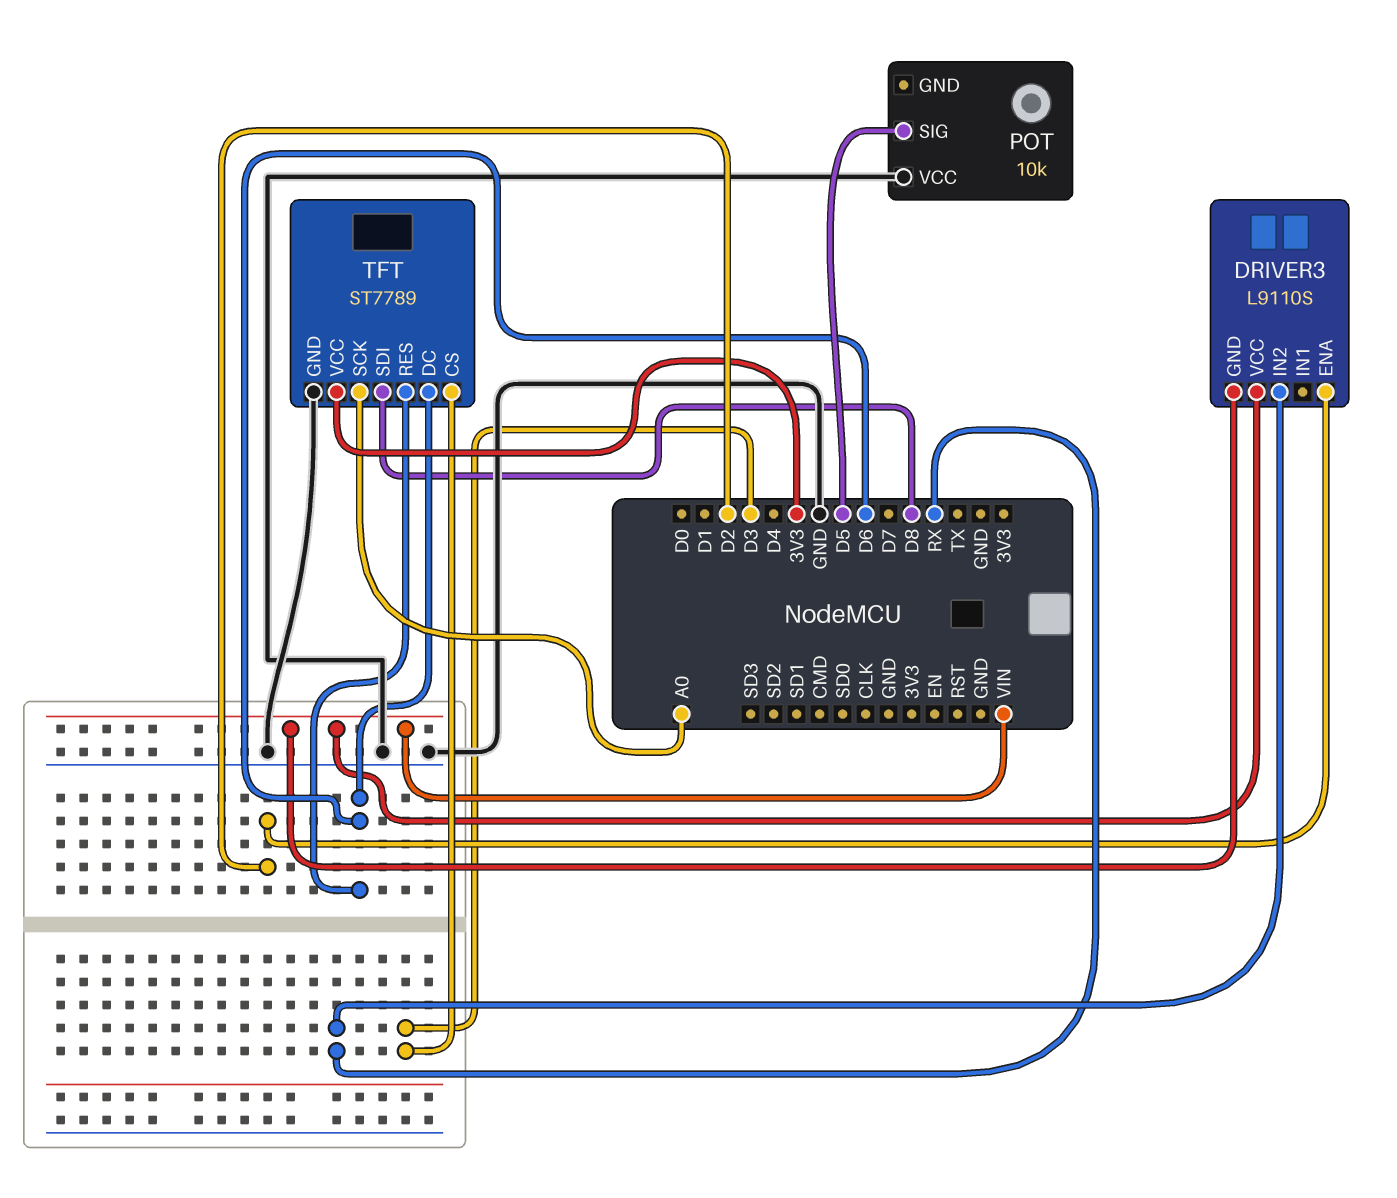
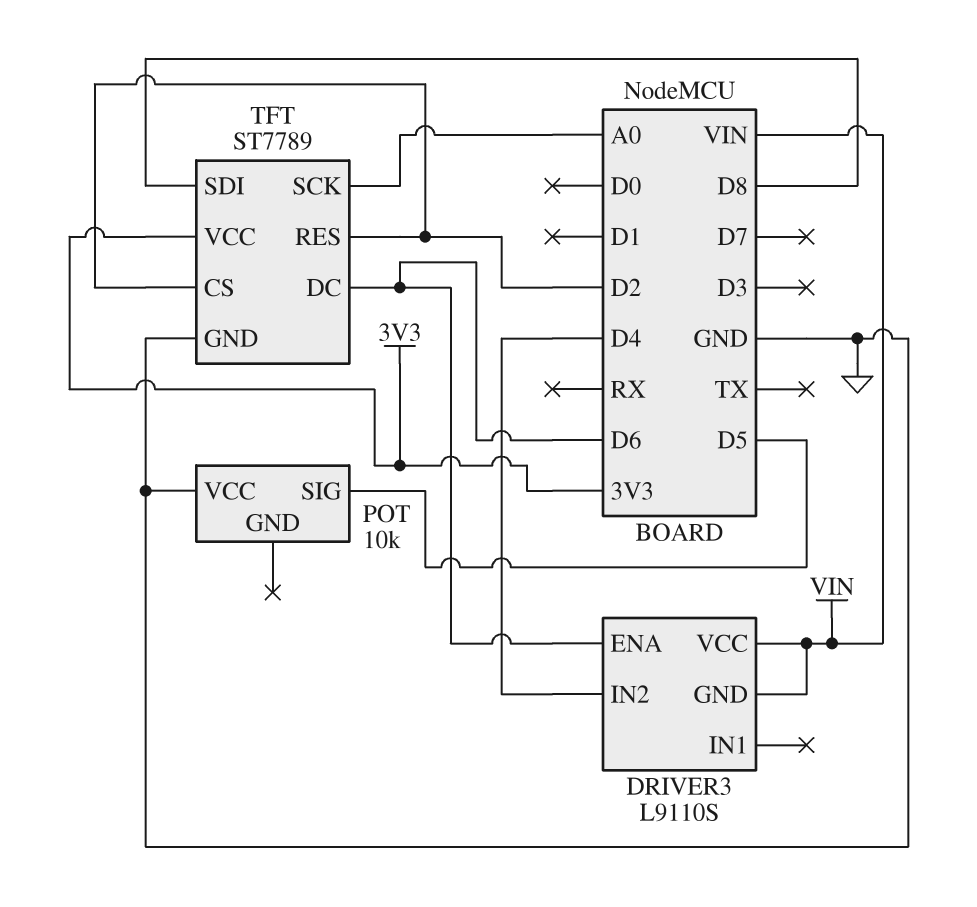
DRIVER3 pin ENA: D2 -> D6
DRIVER3 pin IN2: RX -> D4
TFT pin CS: D3 -> D2
TFT pin RES: D6 -> D2

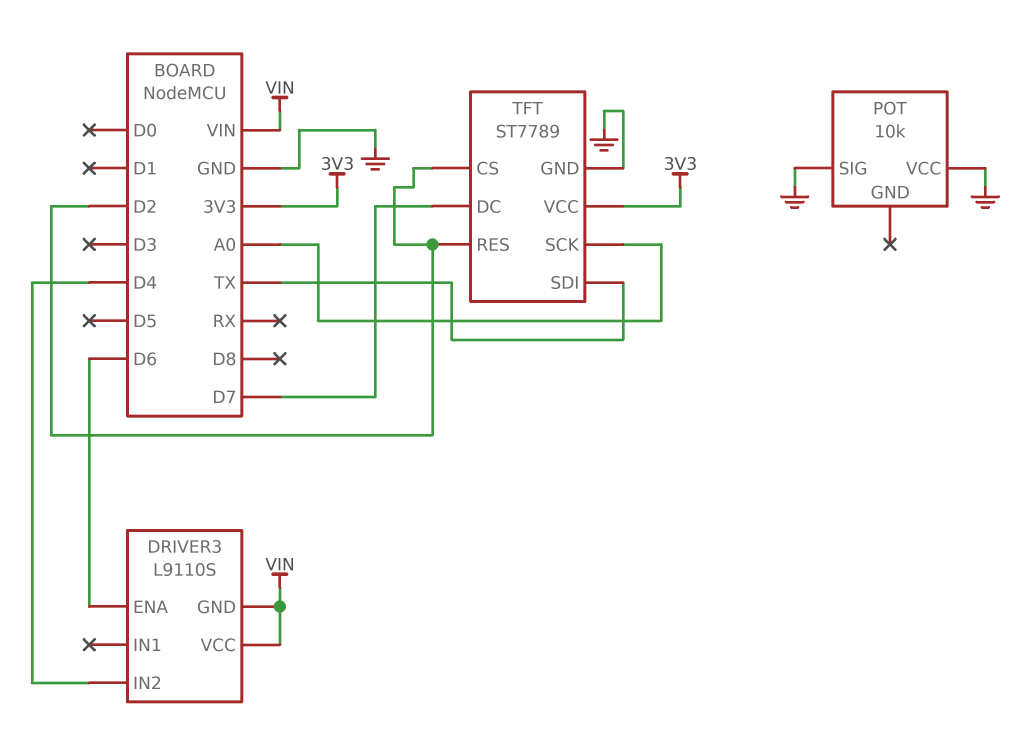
POT pin SIG: D5 -> GND
TFT pin DC: D6 -> D7
TFT pin SDI: D8 -> TX

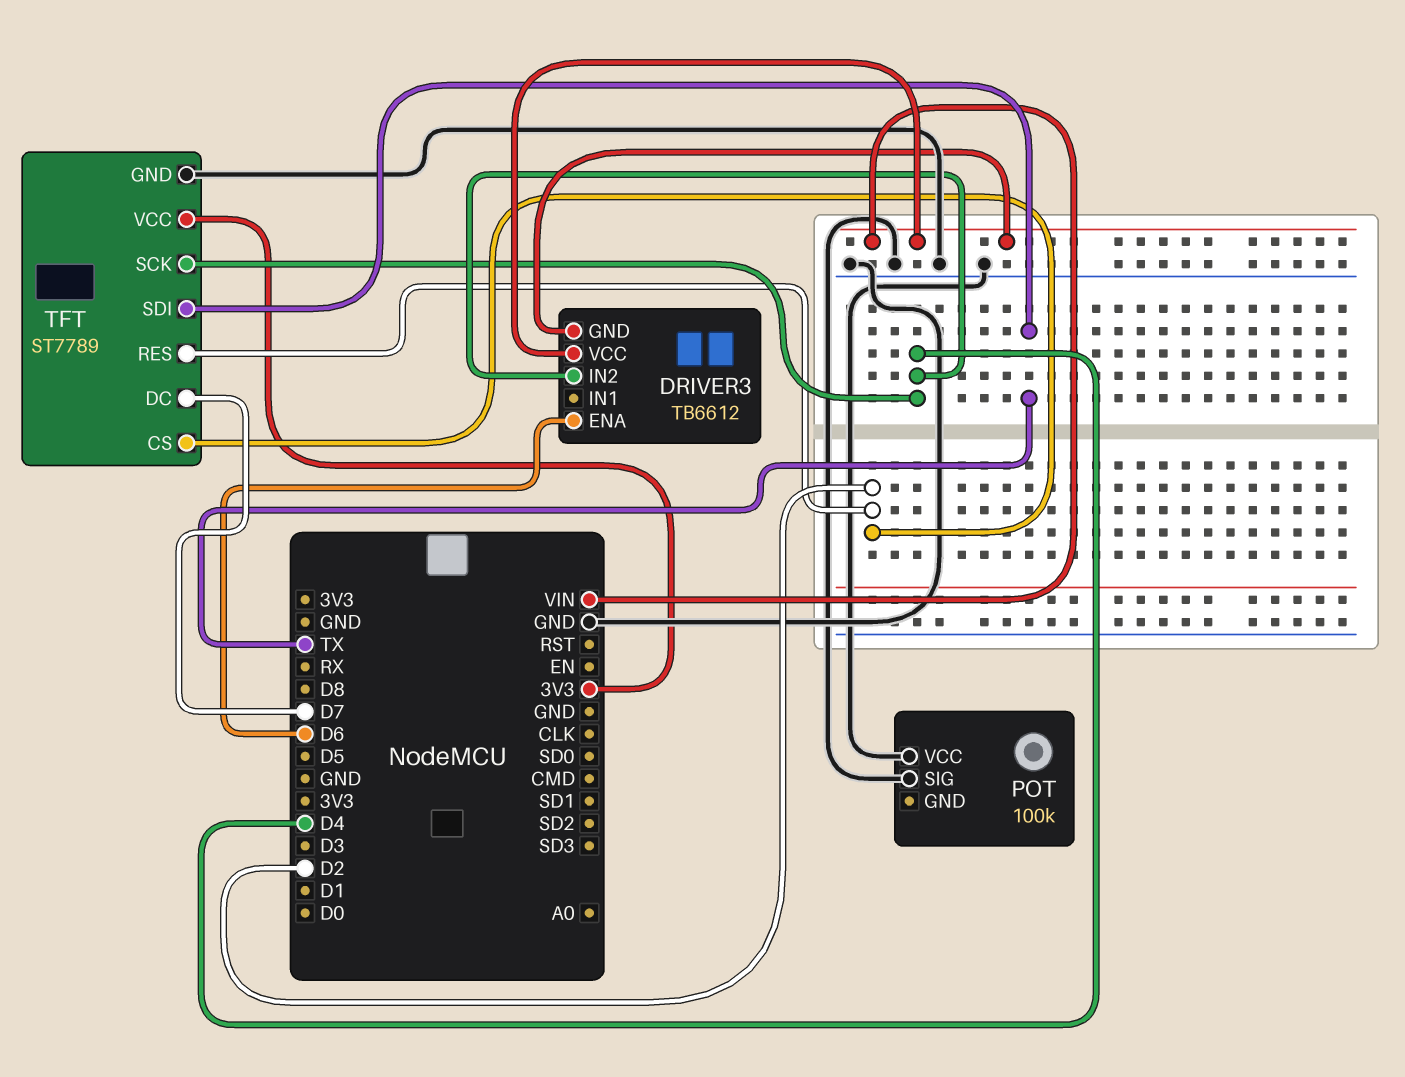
DRIVER3: L9110S -> TB6612
POT: 10k -> 100k
TFT pin SCK: A0 -> D4

